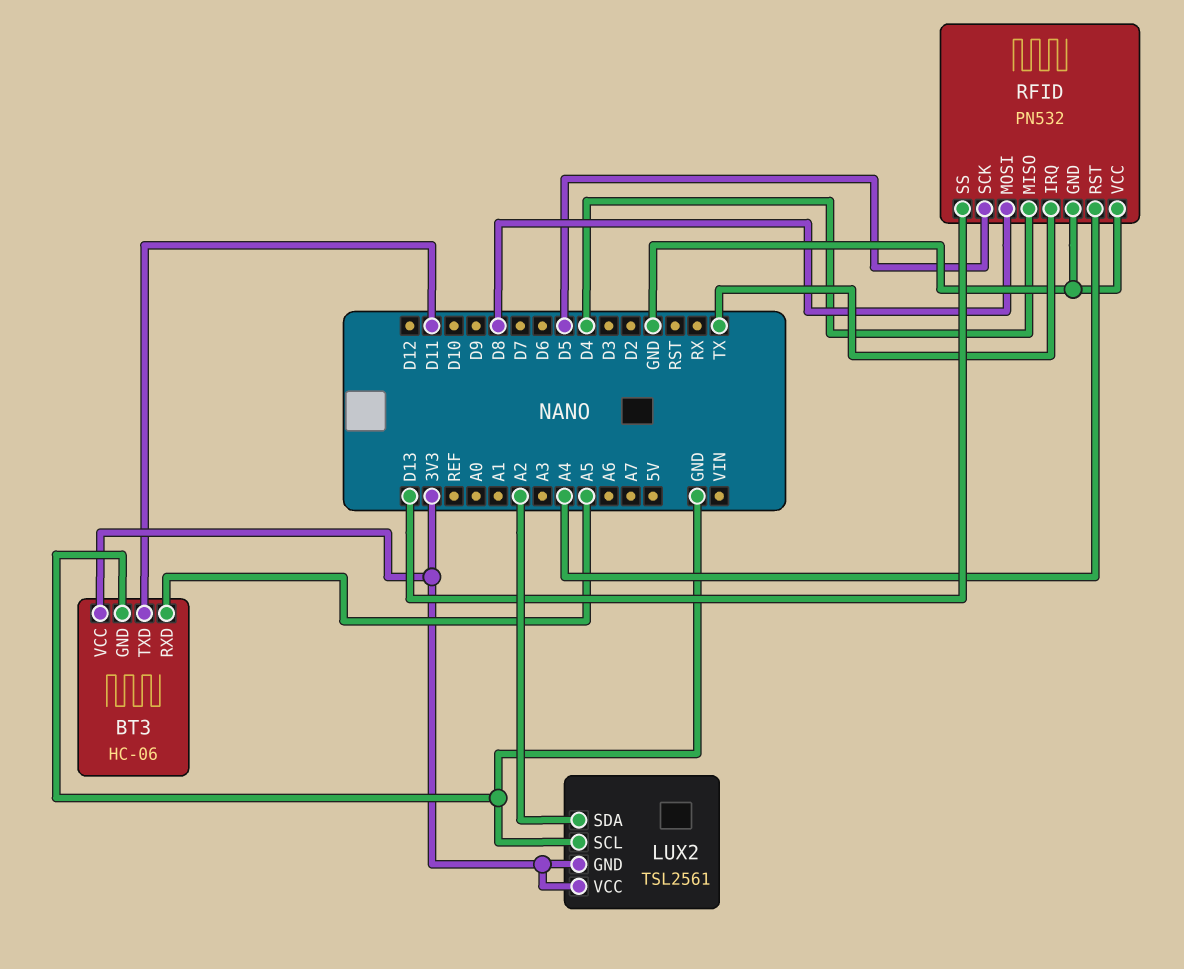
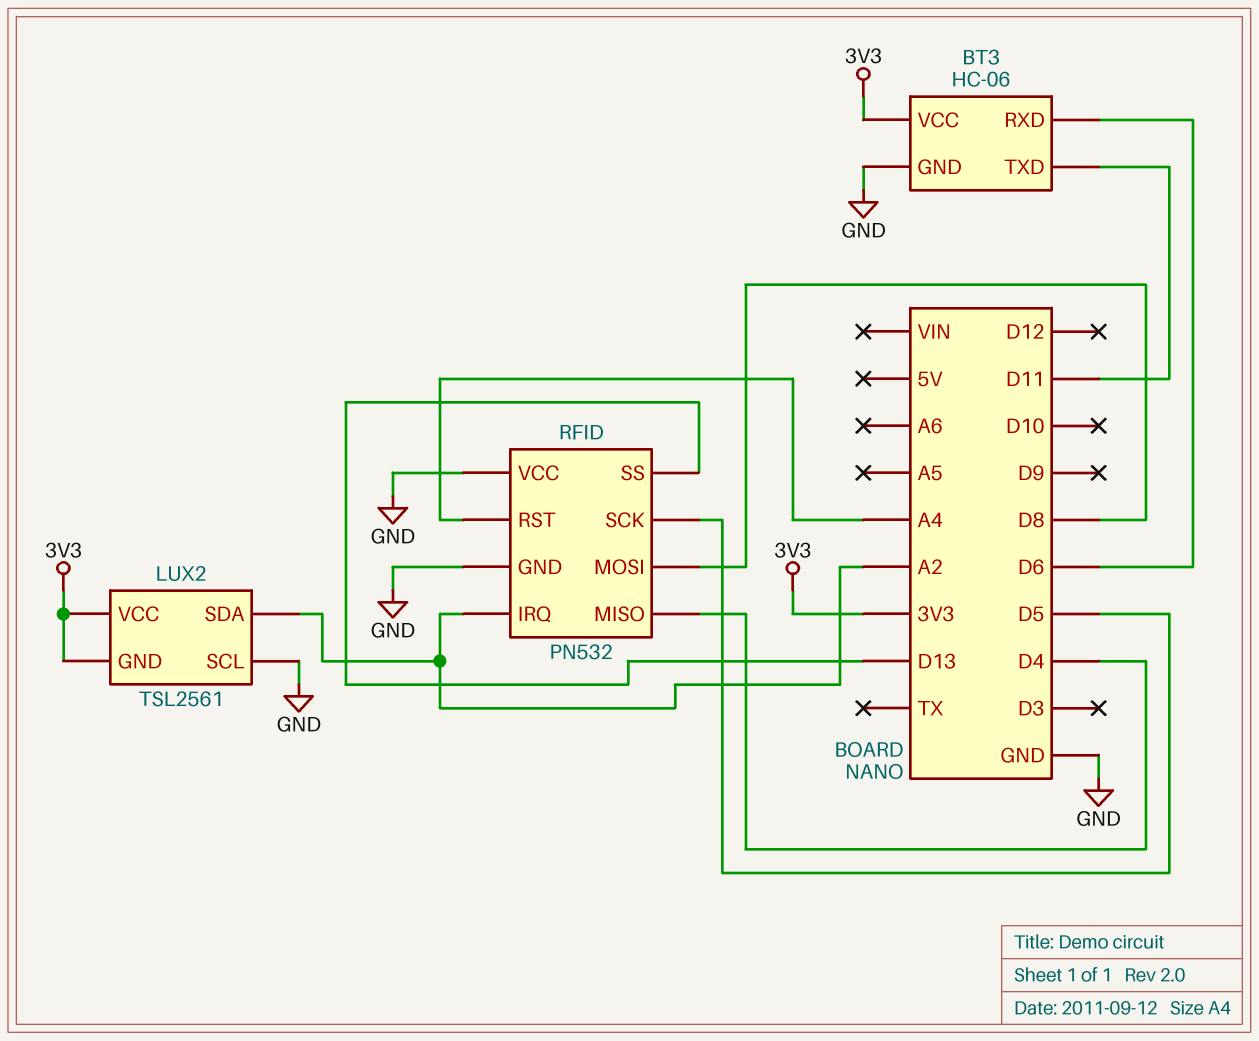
BT3 pin RXD: A5 -> D6
RFID pin IRQ: TX -> A2

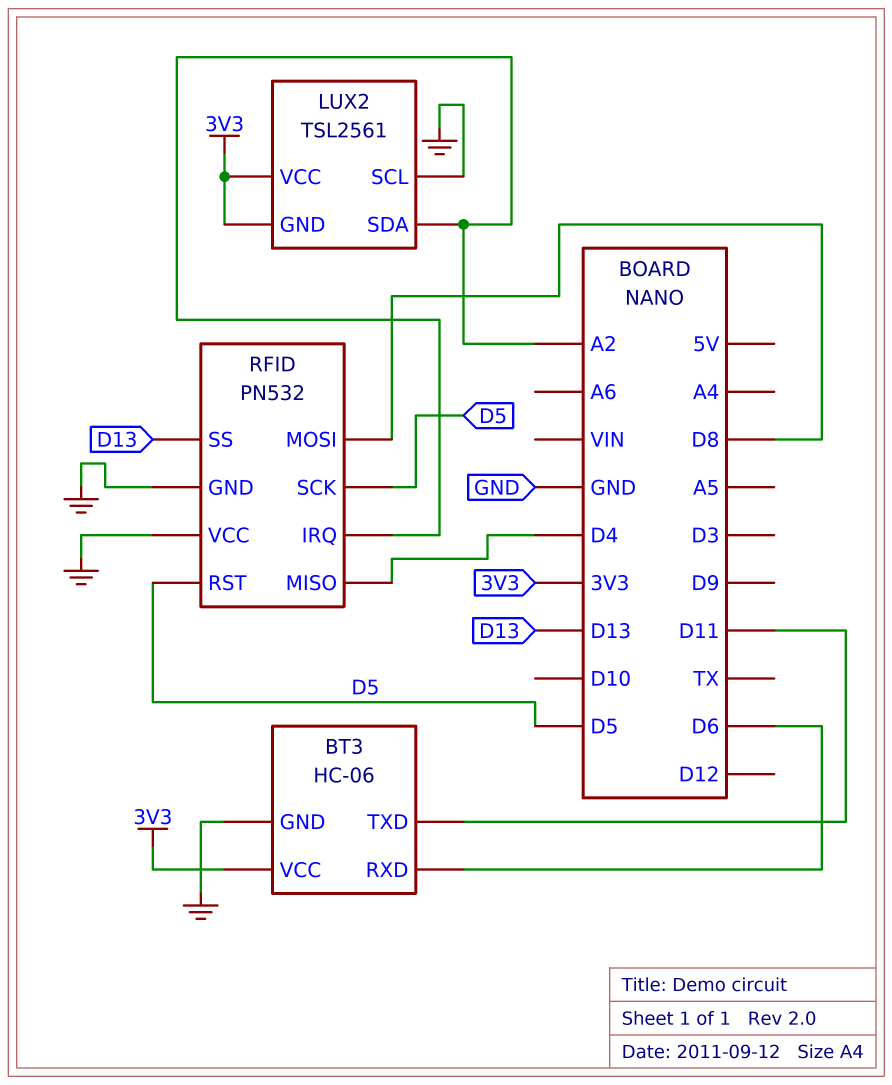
RFID pin RST: A4 -> D5

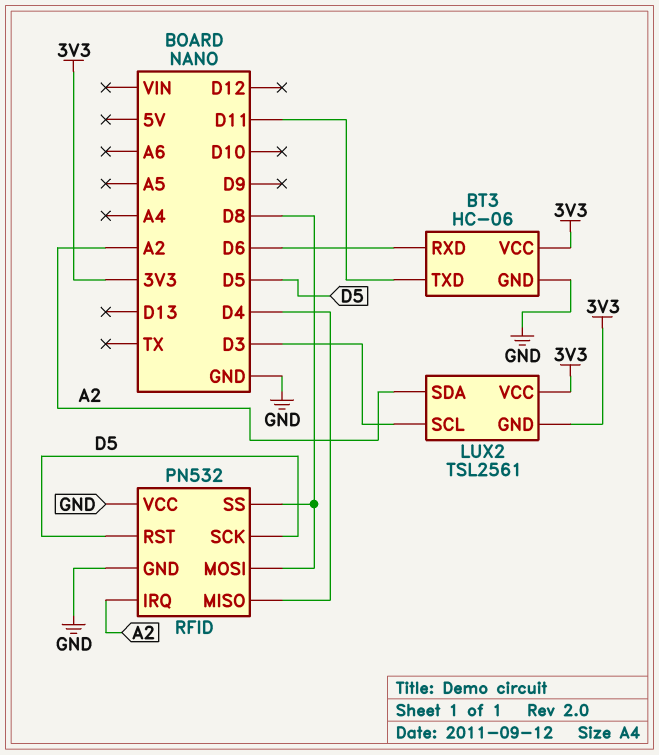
LUX2 pin SCL: GND -> D3
RFID pin SS: D13 -> D8

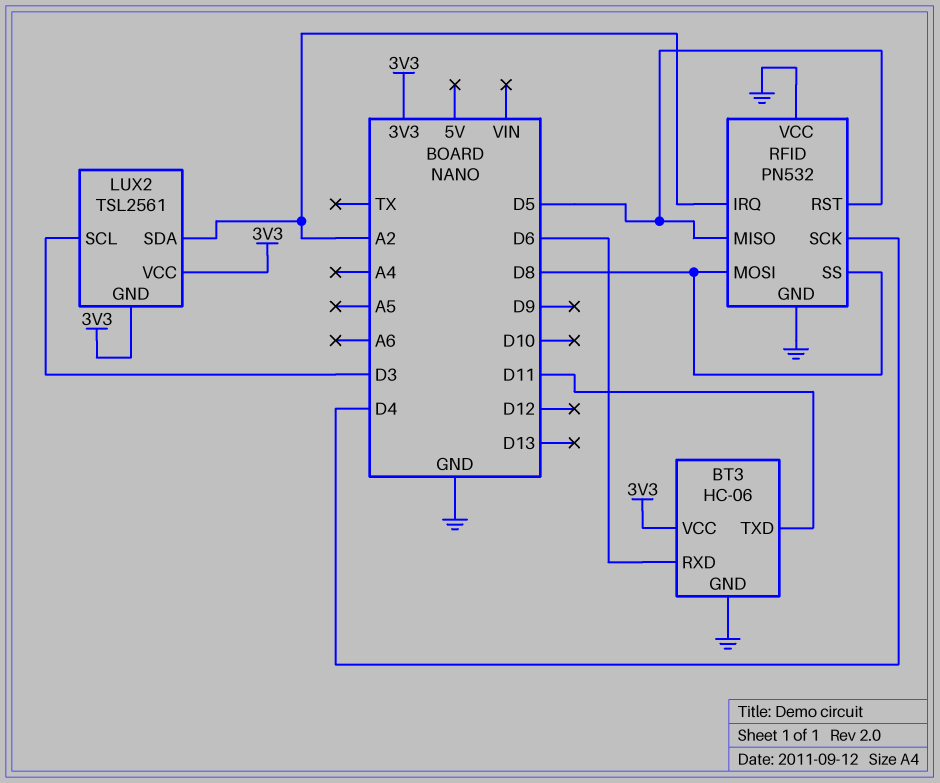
RFID pin MISO: D4 -> D5
RFID pin SCK: D5 -> D4

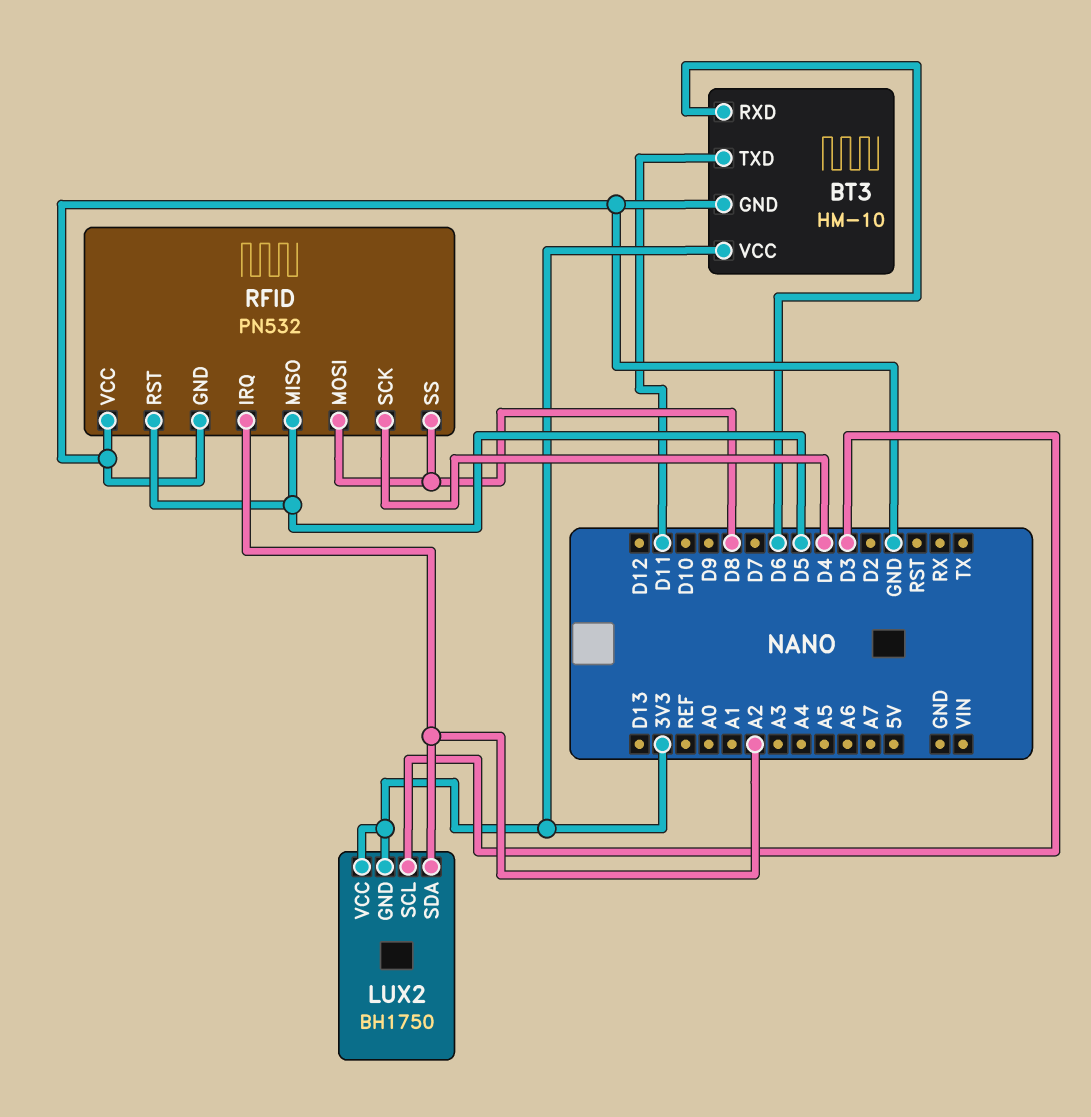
BT3: HC-06 -> HM-10
LUX2: TSL2561 -> BH1750

